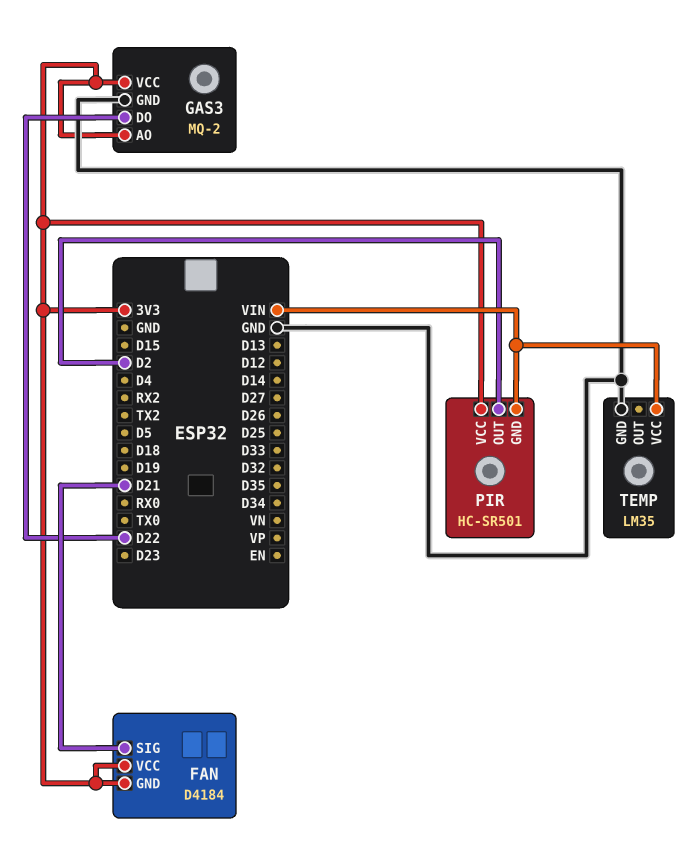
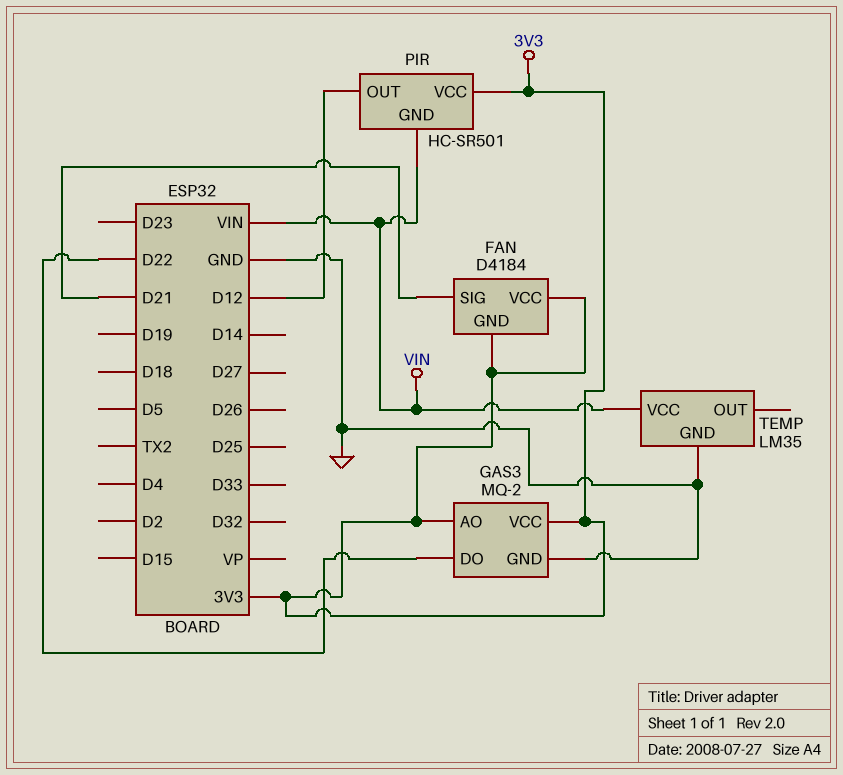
PIR pin OUT: D2 -> D12

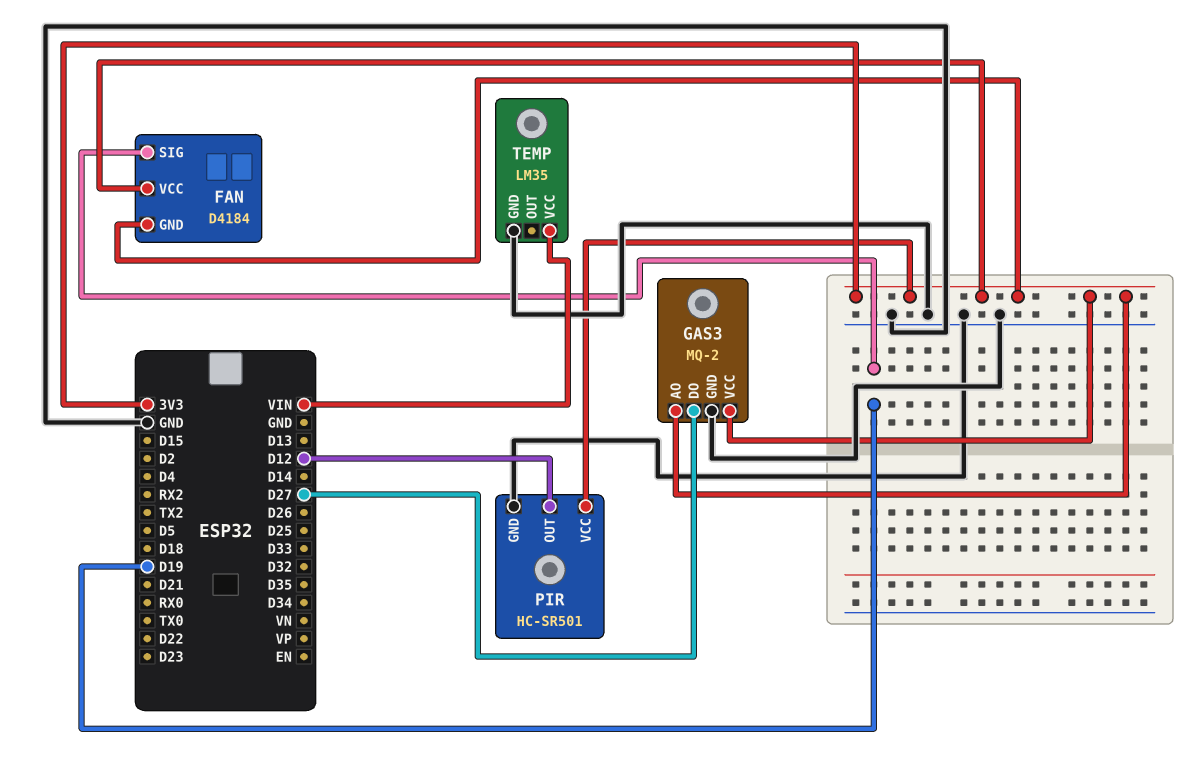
FAN pin SIG: D21 -> D19
GAS3 pin DO: D22 -> D27
PIR pin GND: VIN -> GND

